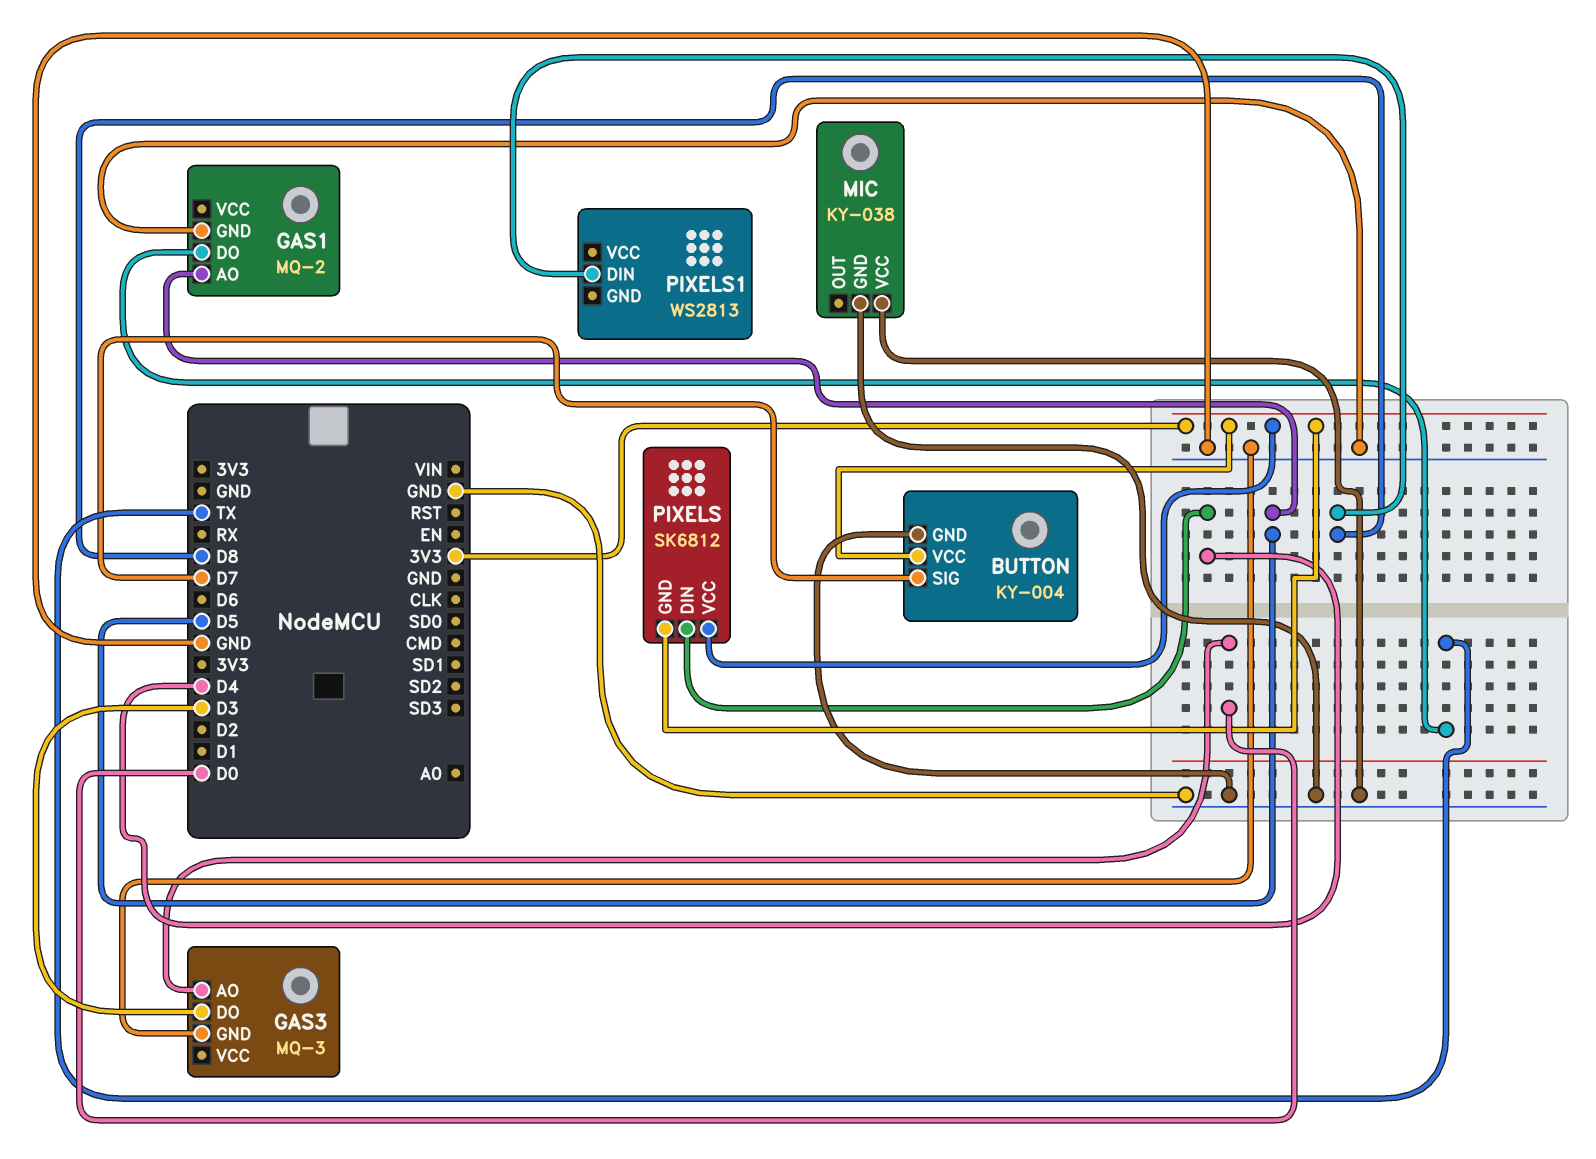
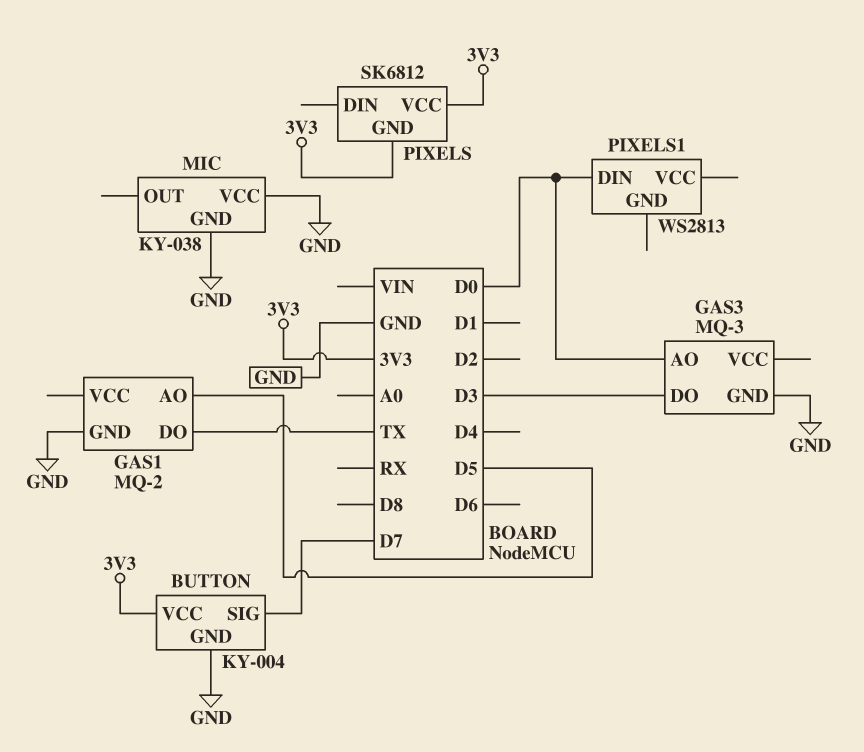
PIXELS pin DIN: D4 -> none
PIXELS1 pin DIN: D8 -> D0

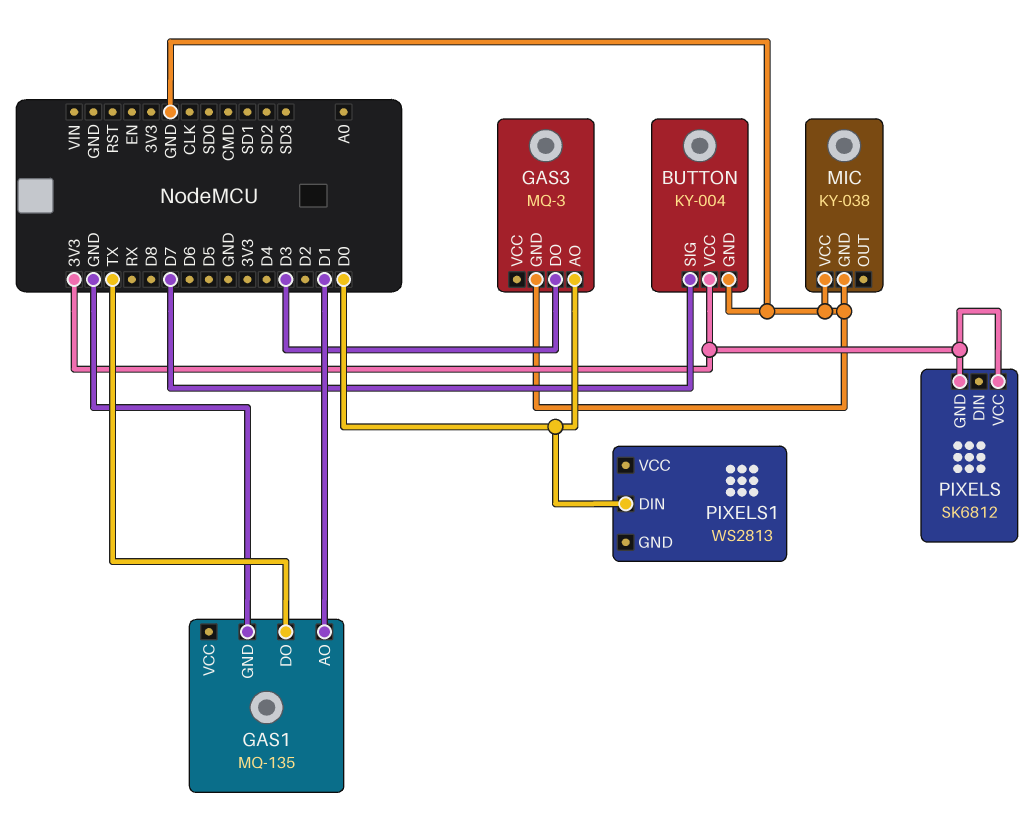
GAS1: MQ-2 -> MQ-135
GAS1 pin AO: D5 -> D1

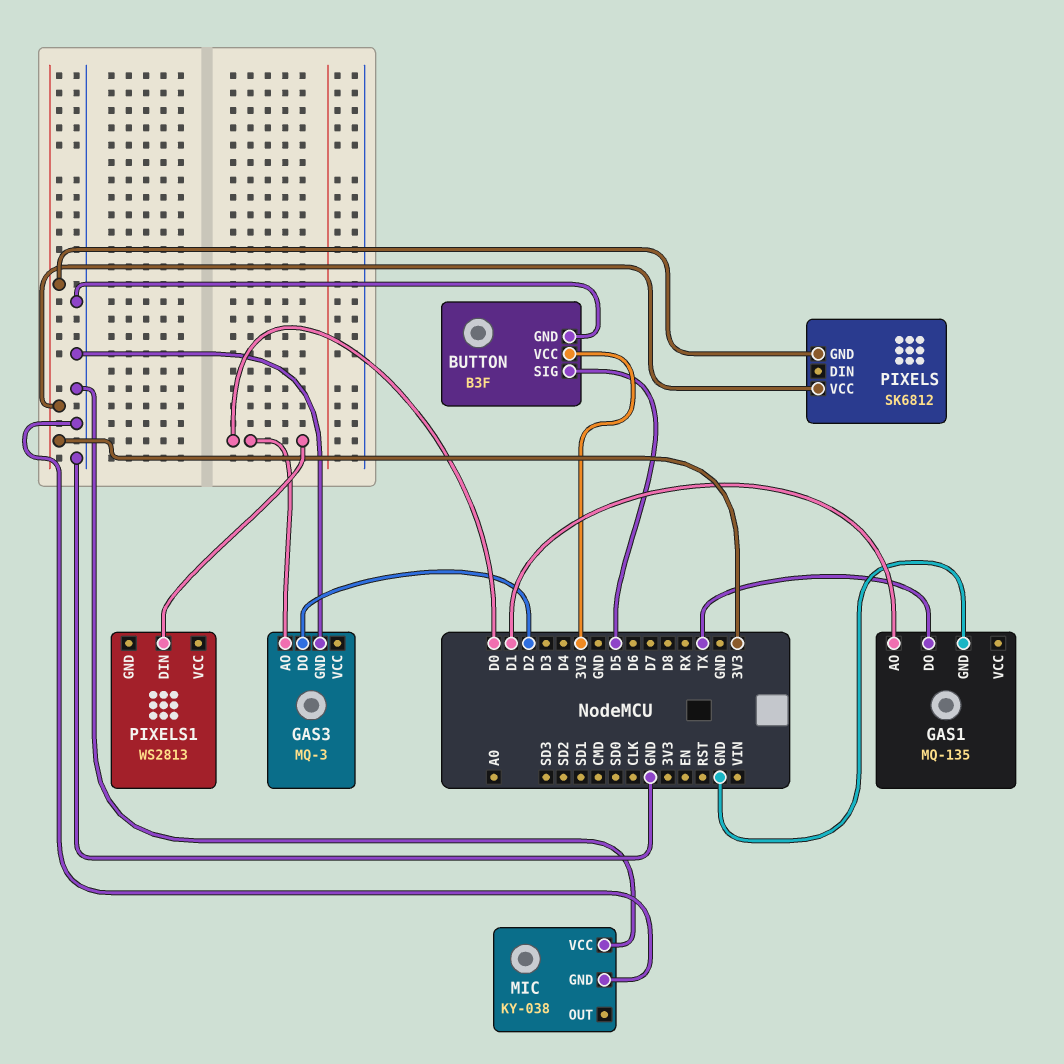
BUTTON: KY-004 -> B3F
BUTTON pin SIG: D7 -> D5
GAS3 pin DO: D3 -> D2

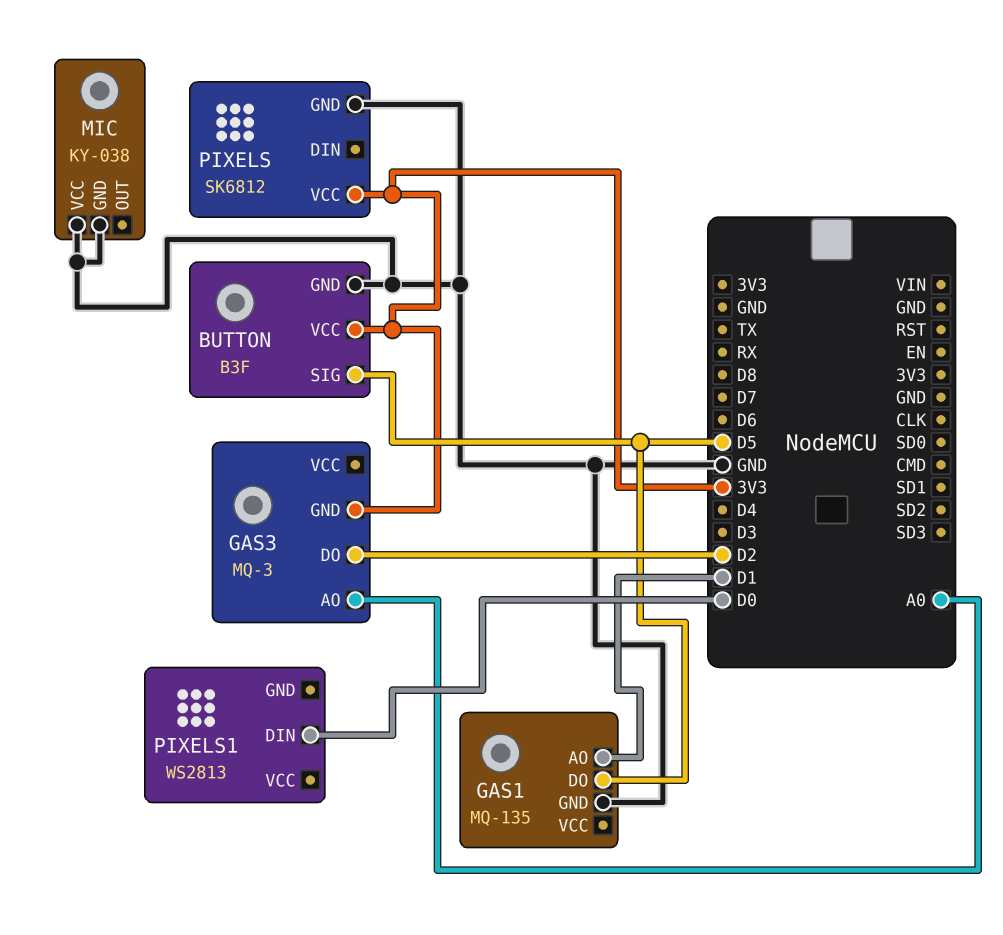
GAS1 pin DO: TX -> D5
GAS3 pin AO: D0 -> A0
GAS3 pin GND: GND -> 3V3
PIXELS pin GND: 3V3 -> GND

